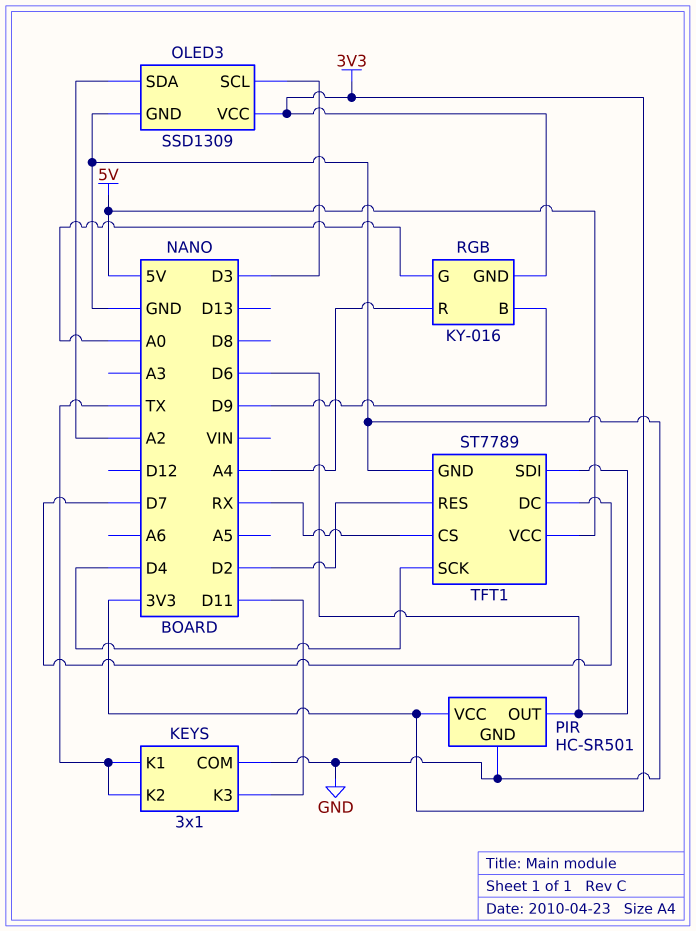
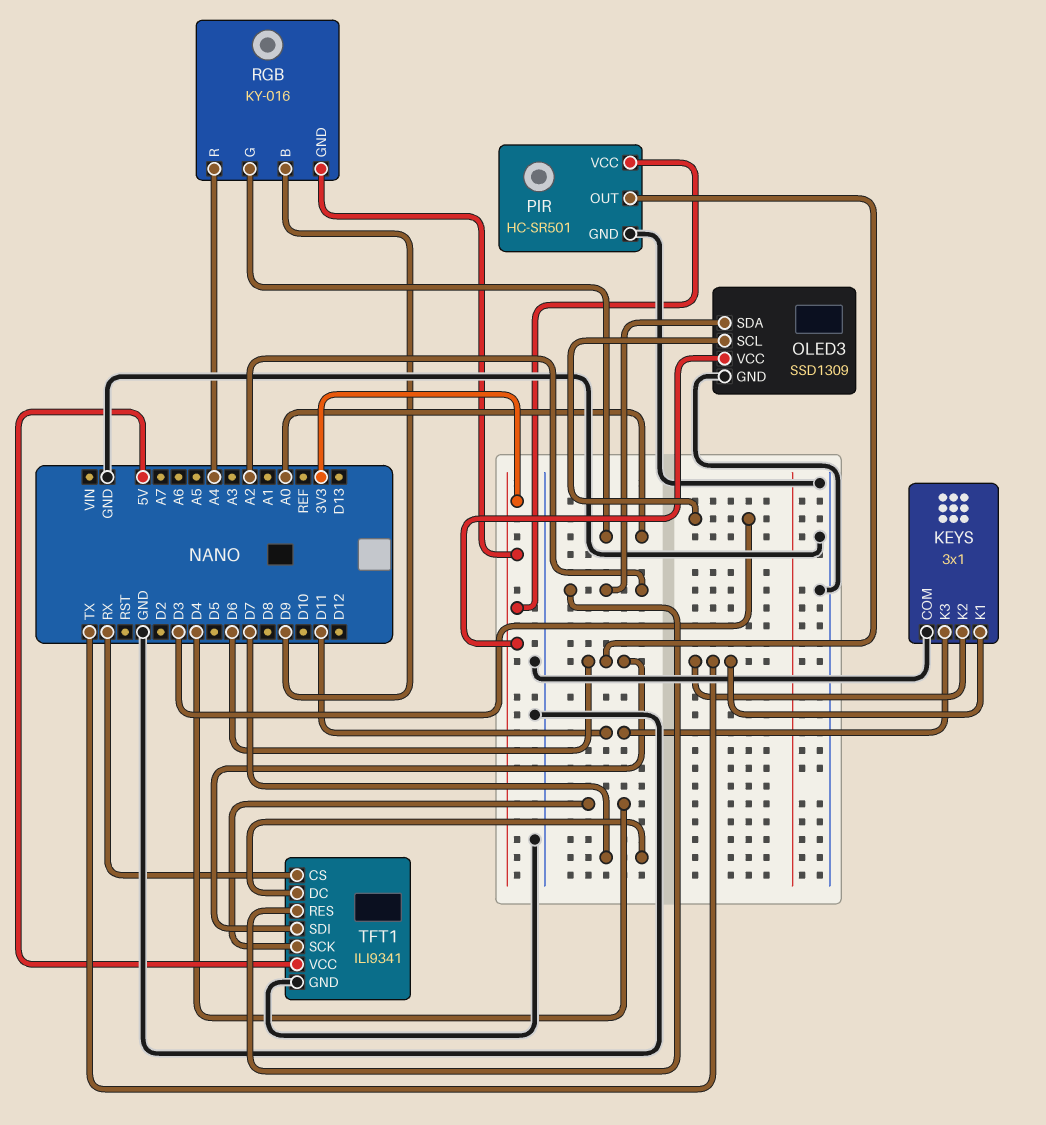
TFT1: ST7789 -> ILI9341
TFT1 pin RES: D2 -> A2

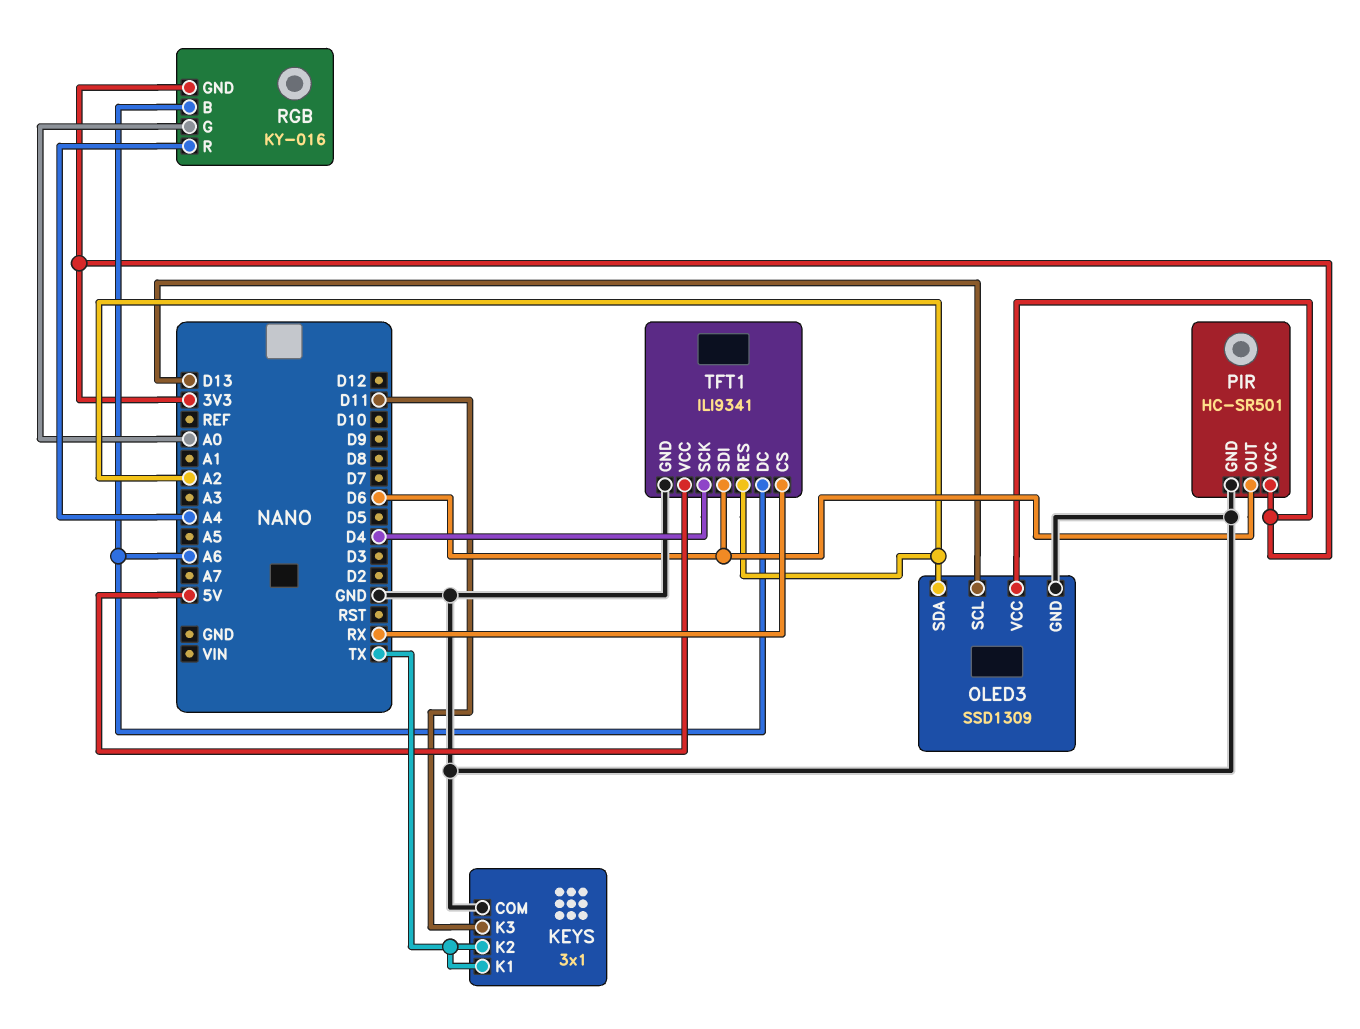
OLED3 pin SCL: D3 -> D13
RGB pin B: D9 -> A6
TFT1 pin DC: D7 -> A6

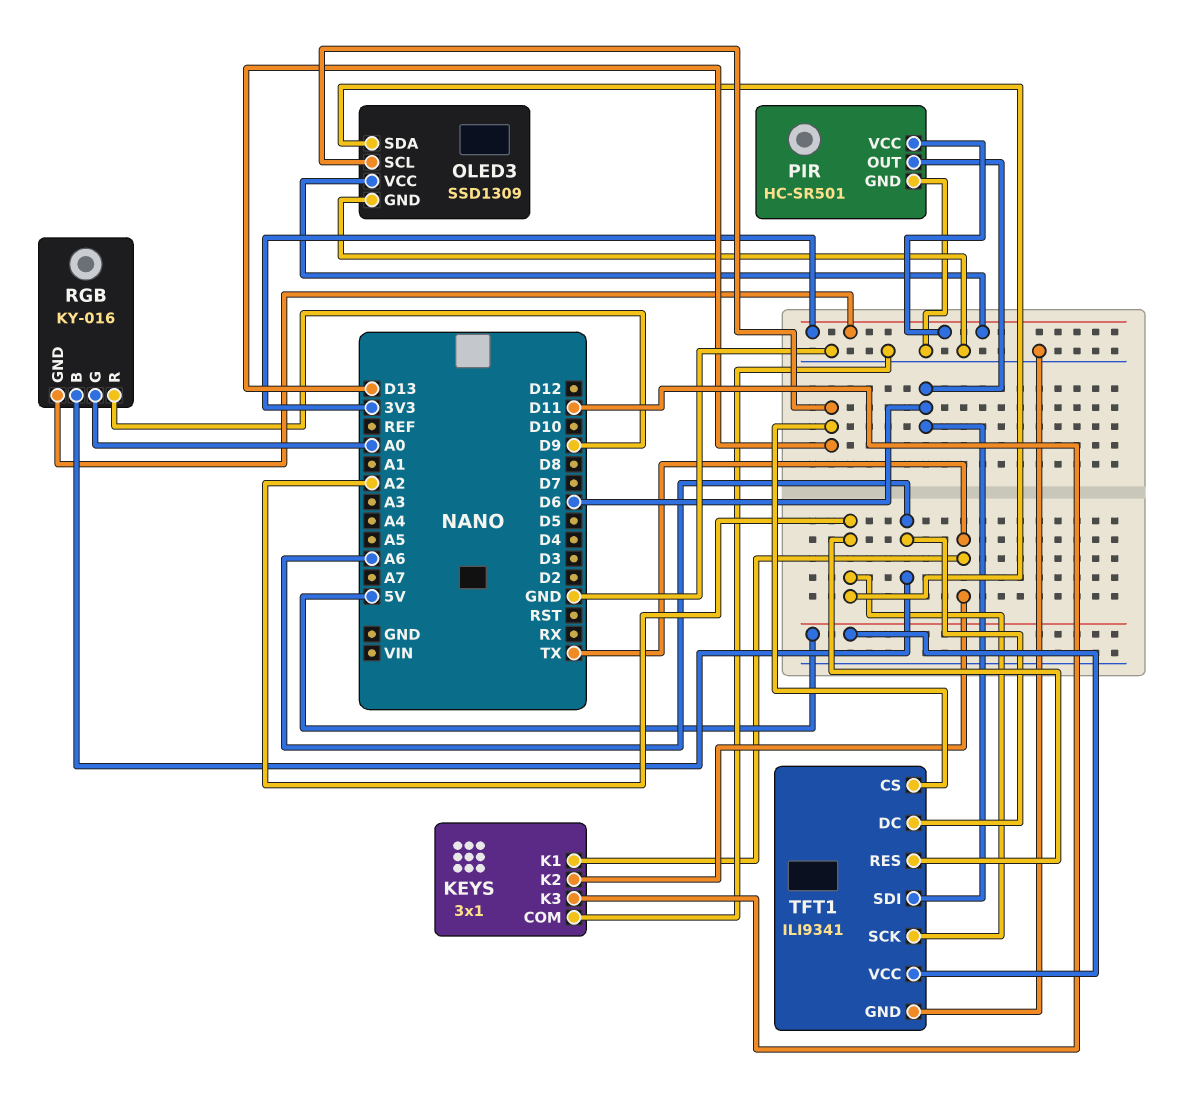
RGB pin R: A4 -> D9
TFT1 pin CS: RX -> D13
TFT1 pin SCK: D4 -> A2

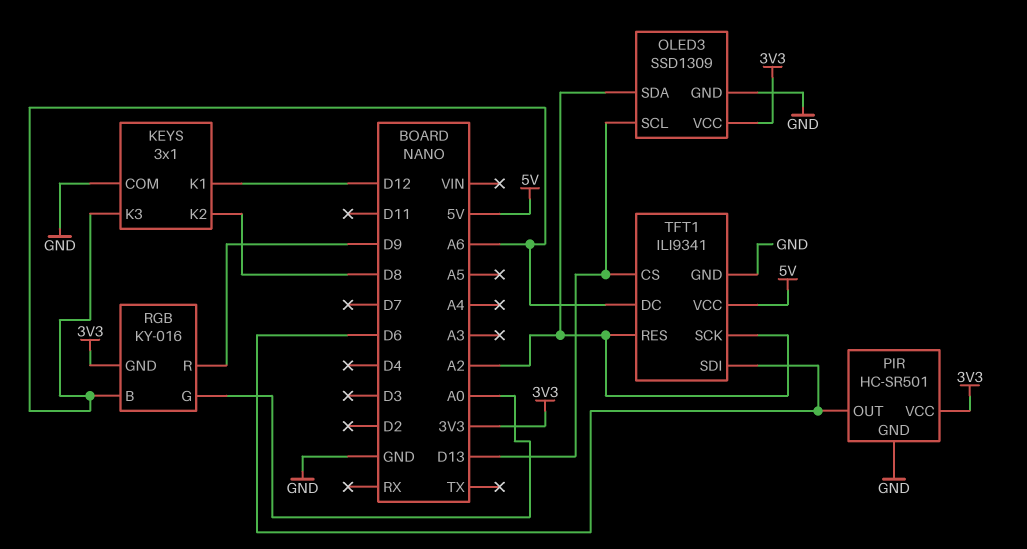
KEYS pin K1: TX -> D12
KEYS pin K2: TX -> D8
KEYS pin K3: D11 -> A6

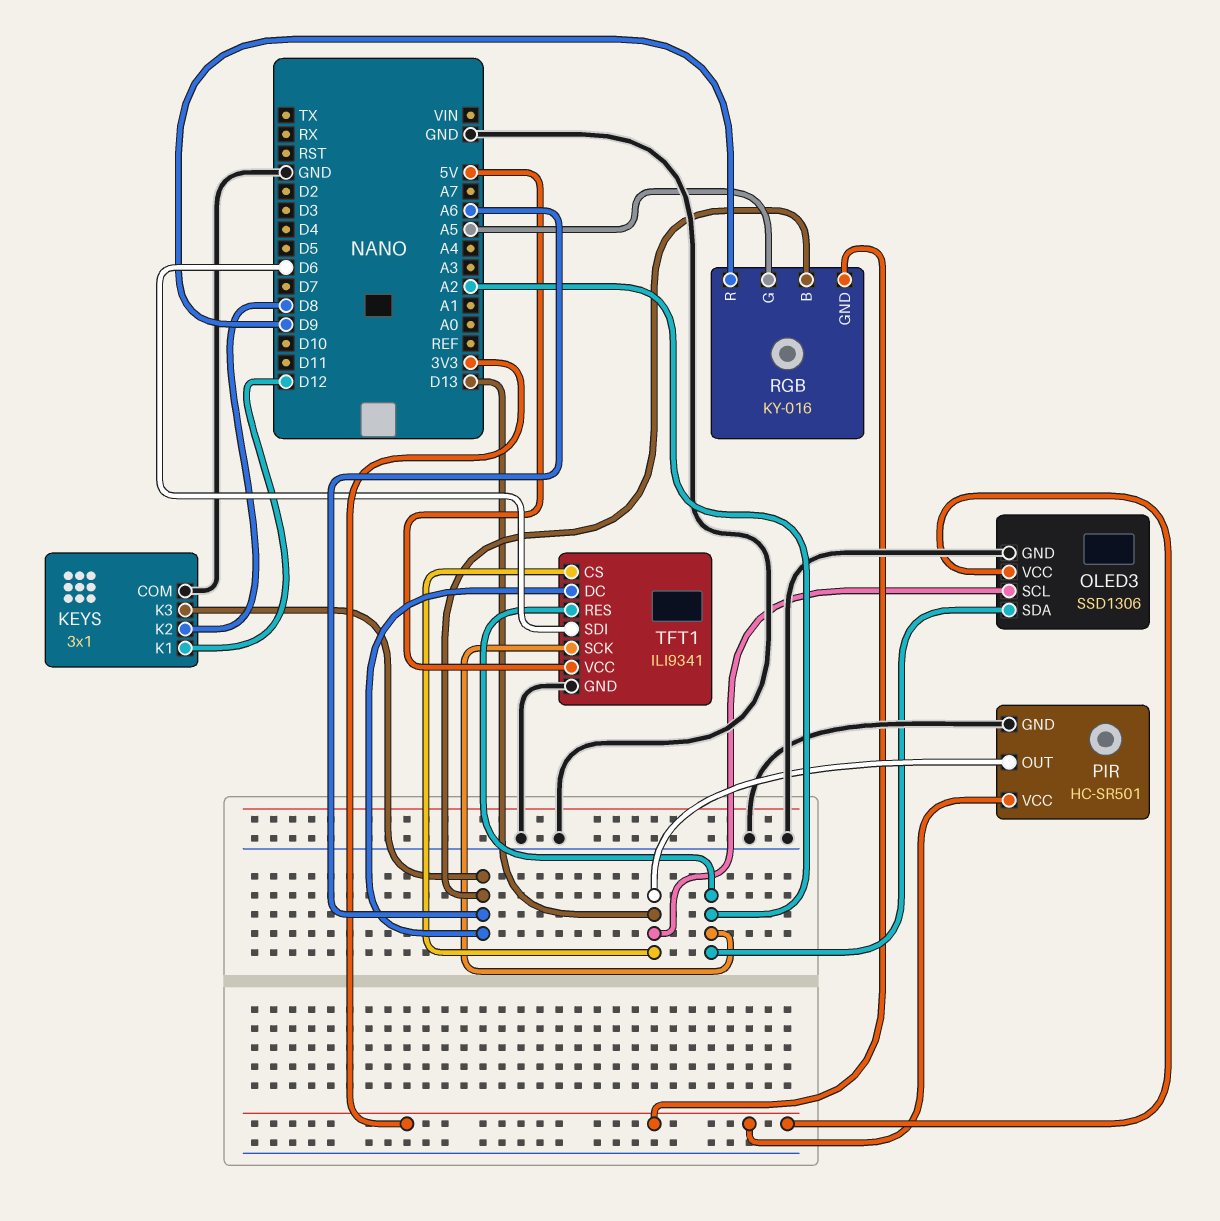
OLED3: SSD1309 -> SSD1306
PIR pin OUT: D6 -> D13
RGB pin G: A0 -> A5

